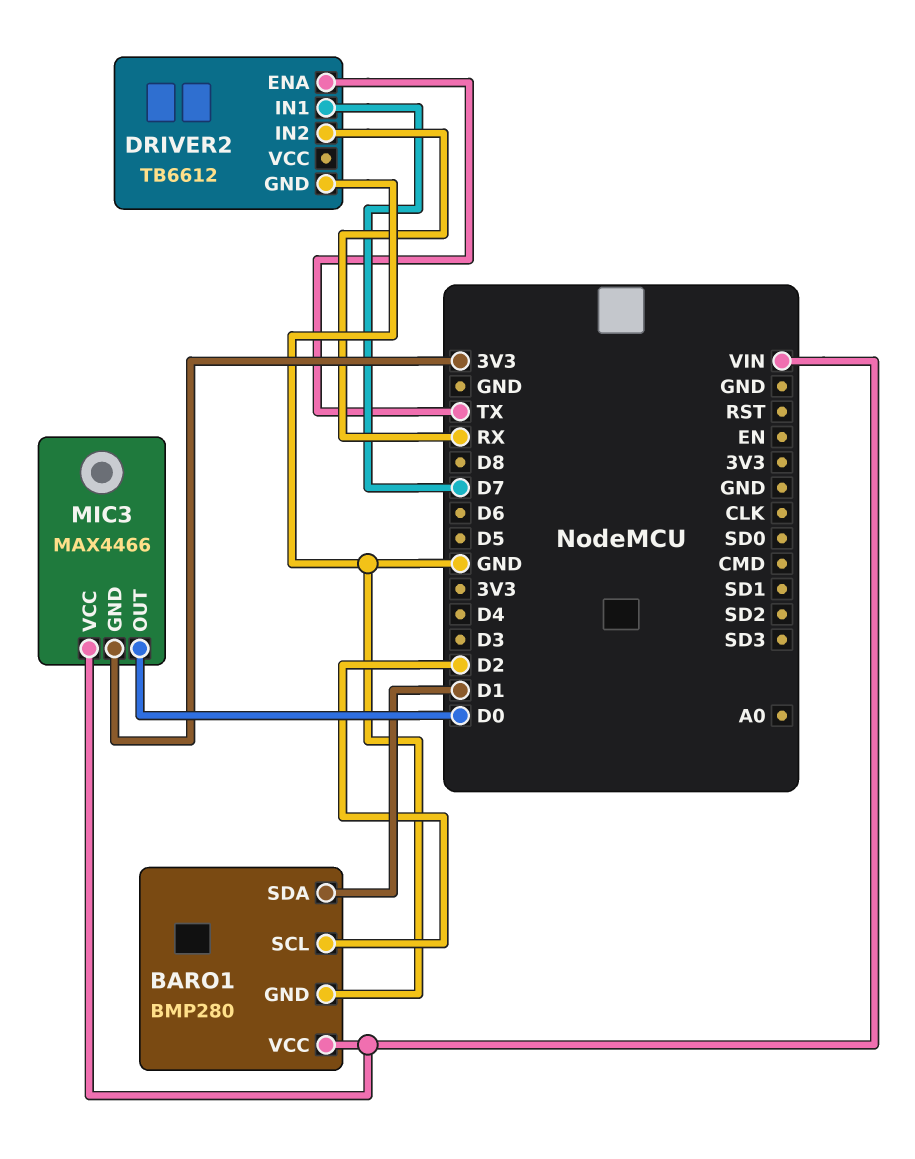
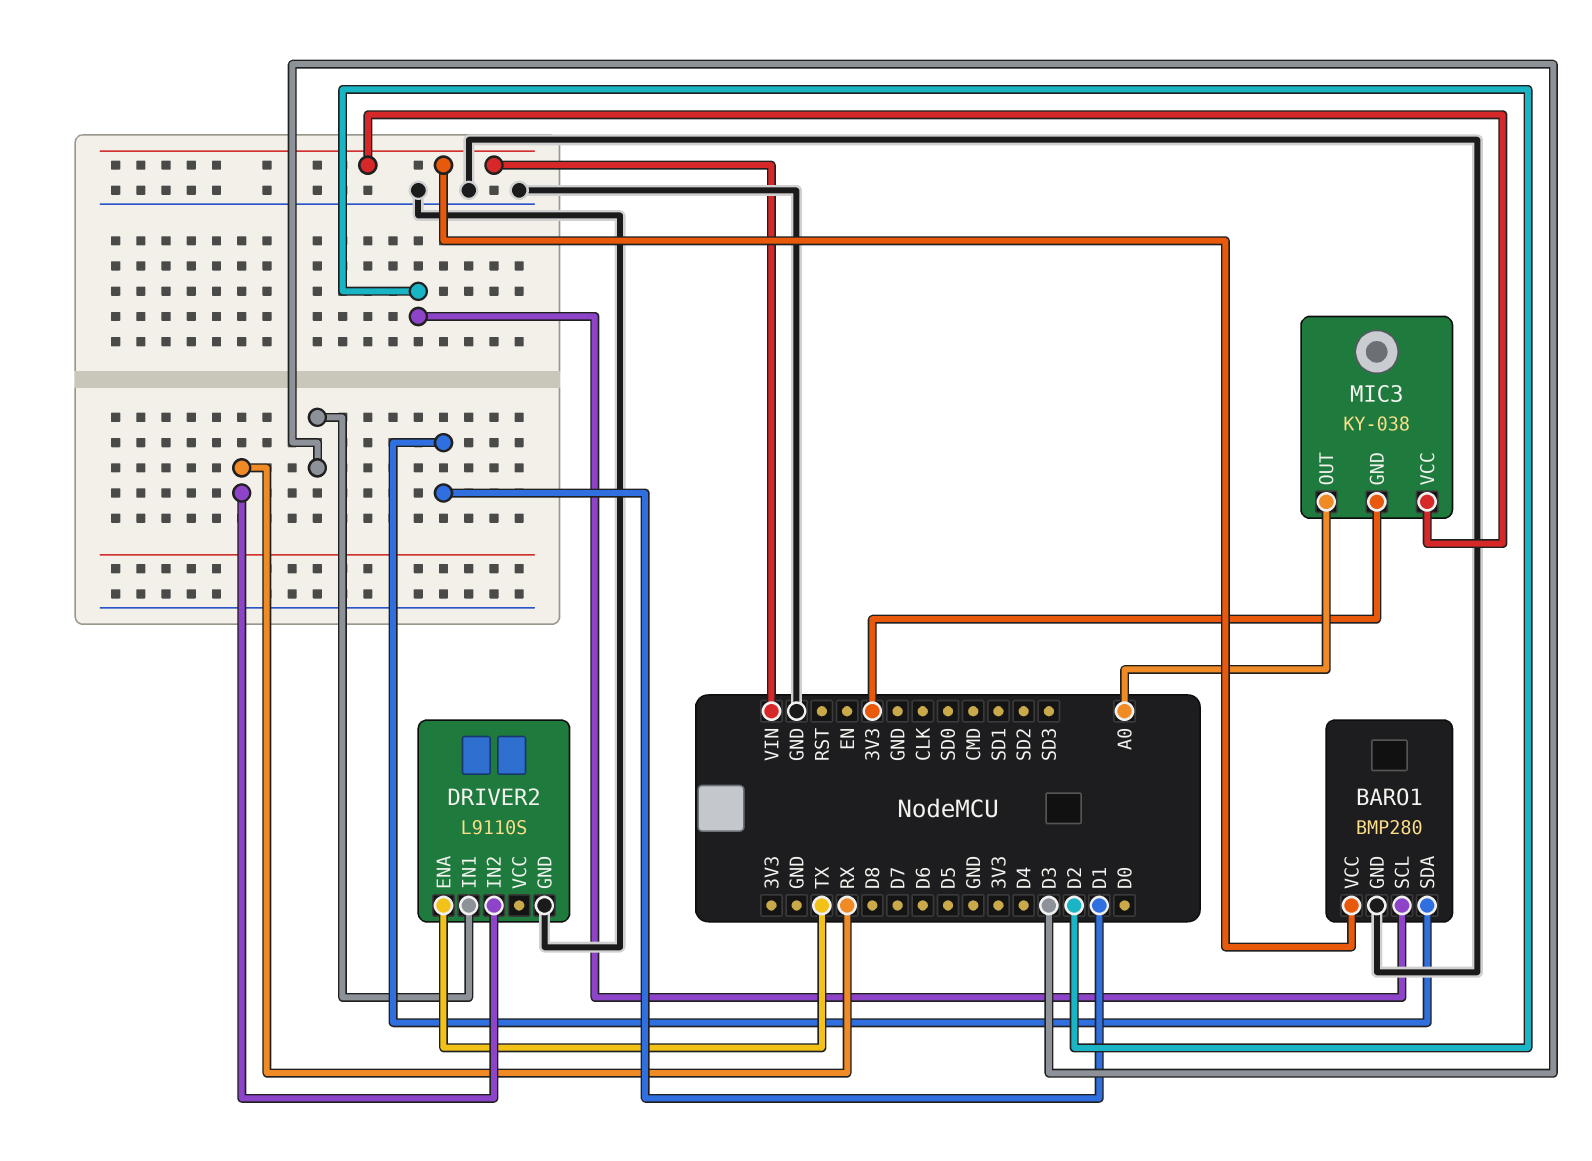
DRIVER2: TB6612 -> L9110S
DRIVER2 pin IN1: D7 -> D3
MIC3: MAX4466 -> KY-038
MIC3 pin OUT: D0 -> A0

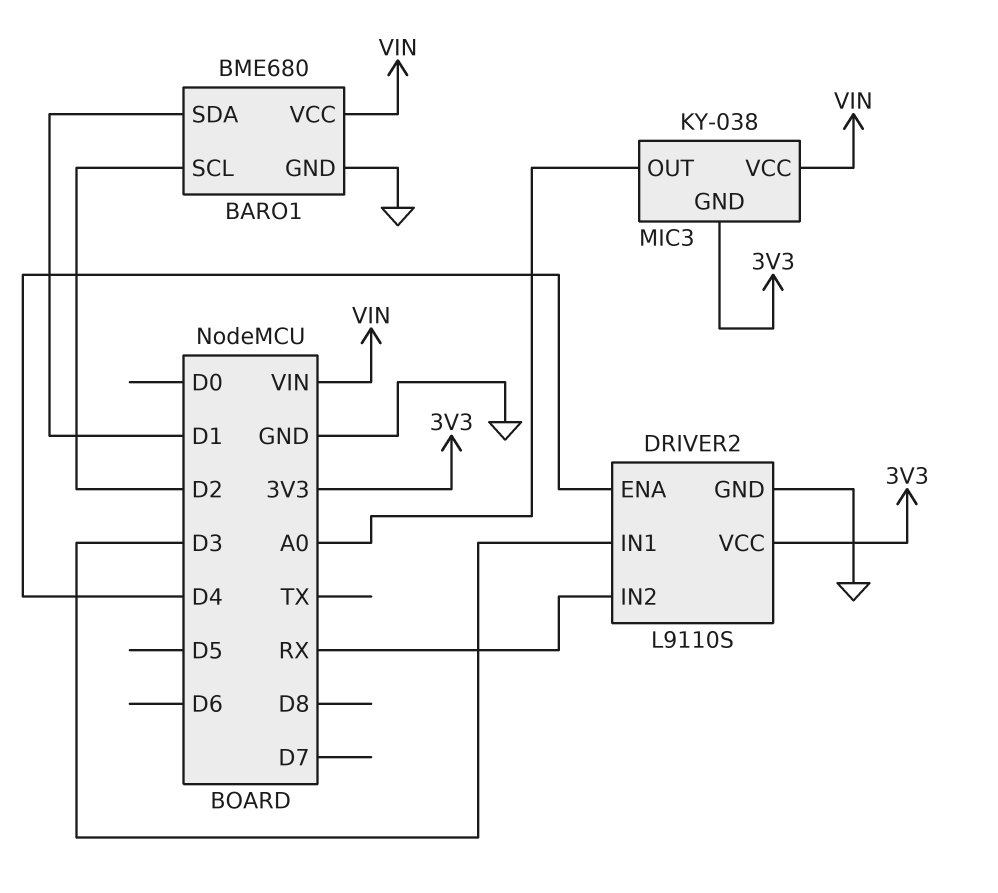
BARO1: BMP280 -> BME680
DRIVER2 pin ENA: TX -> D4
DRIVER2 pin VCC: none -> 3V3

